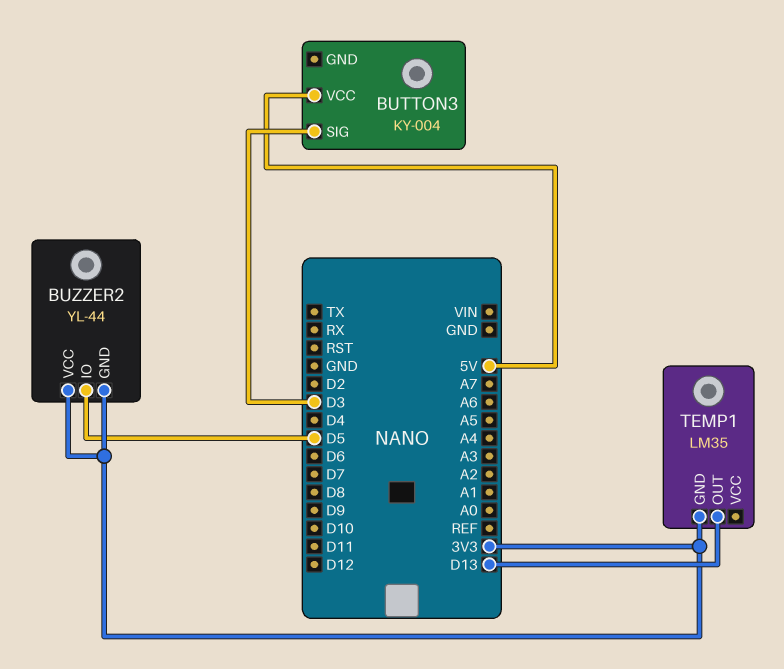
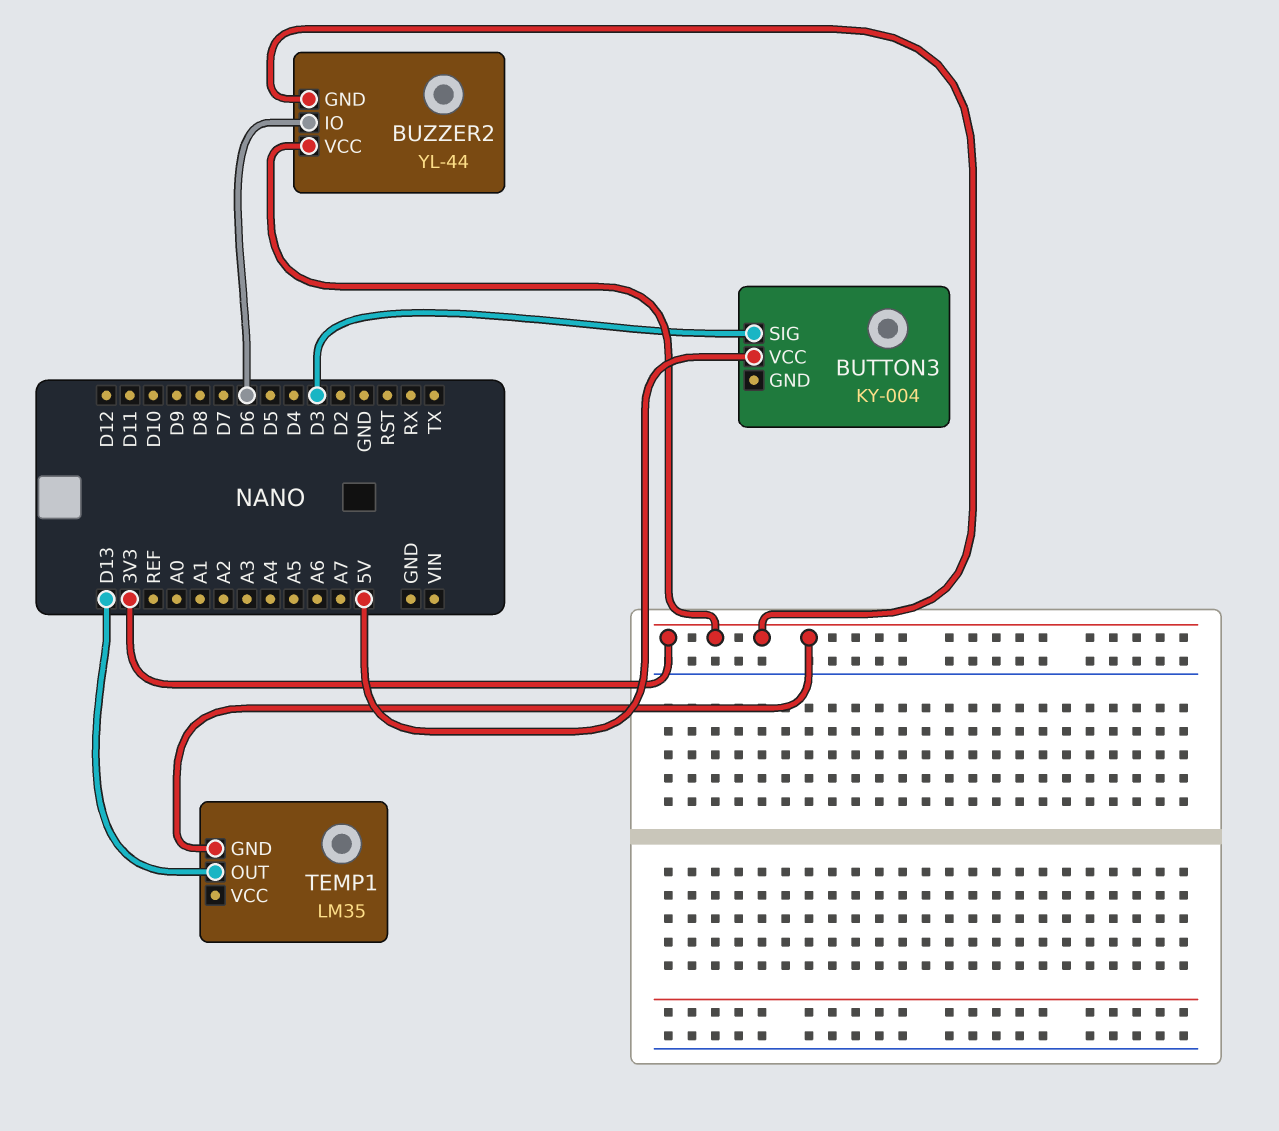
BUZZER2 pin IO: D5 -> D6

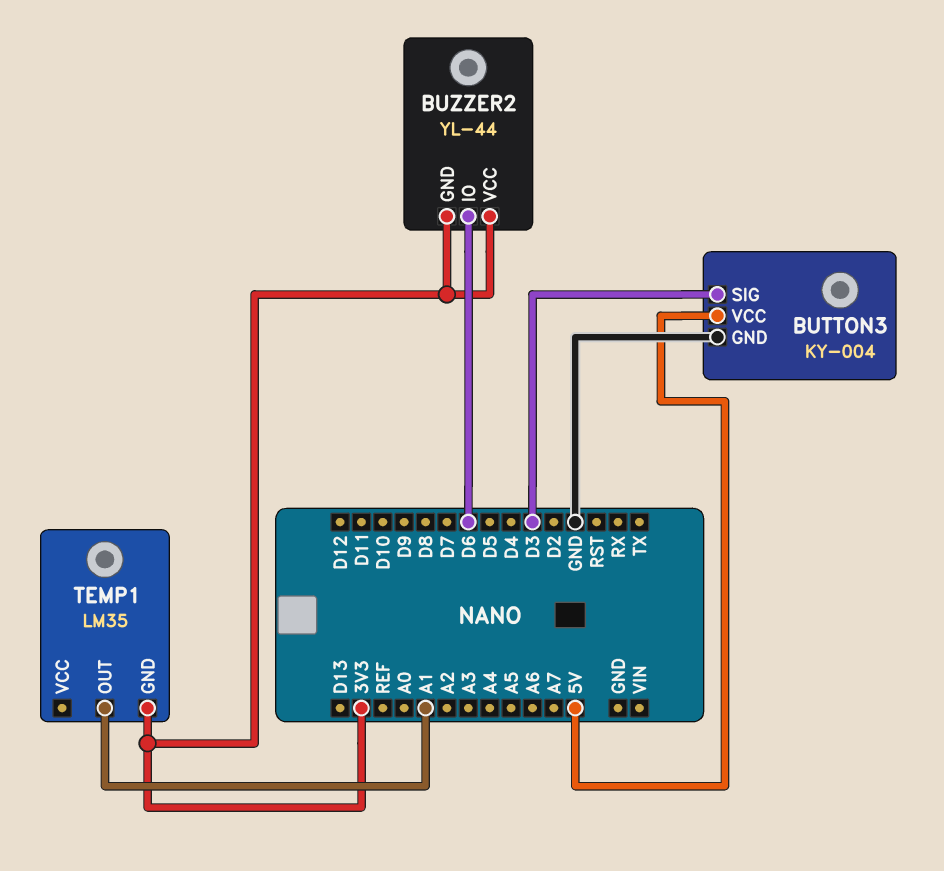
BUTTON3 pin GND: none -> GND
TEMP1 pin OUT: D13 -> A1

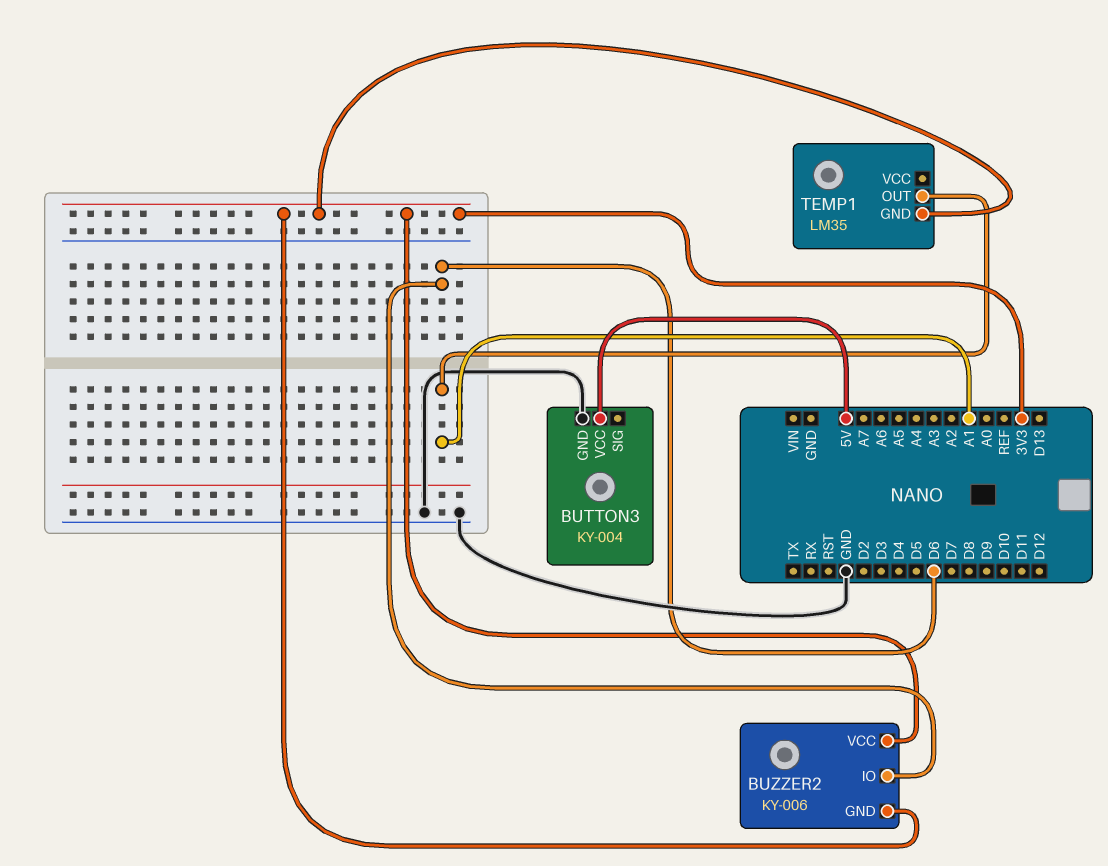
BUTTON3 pin SIG: D3 -> none
BUZZER2: YL-44 -> KY-006

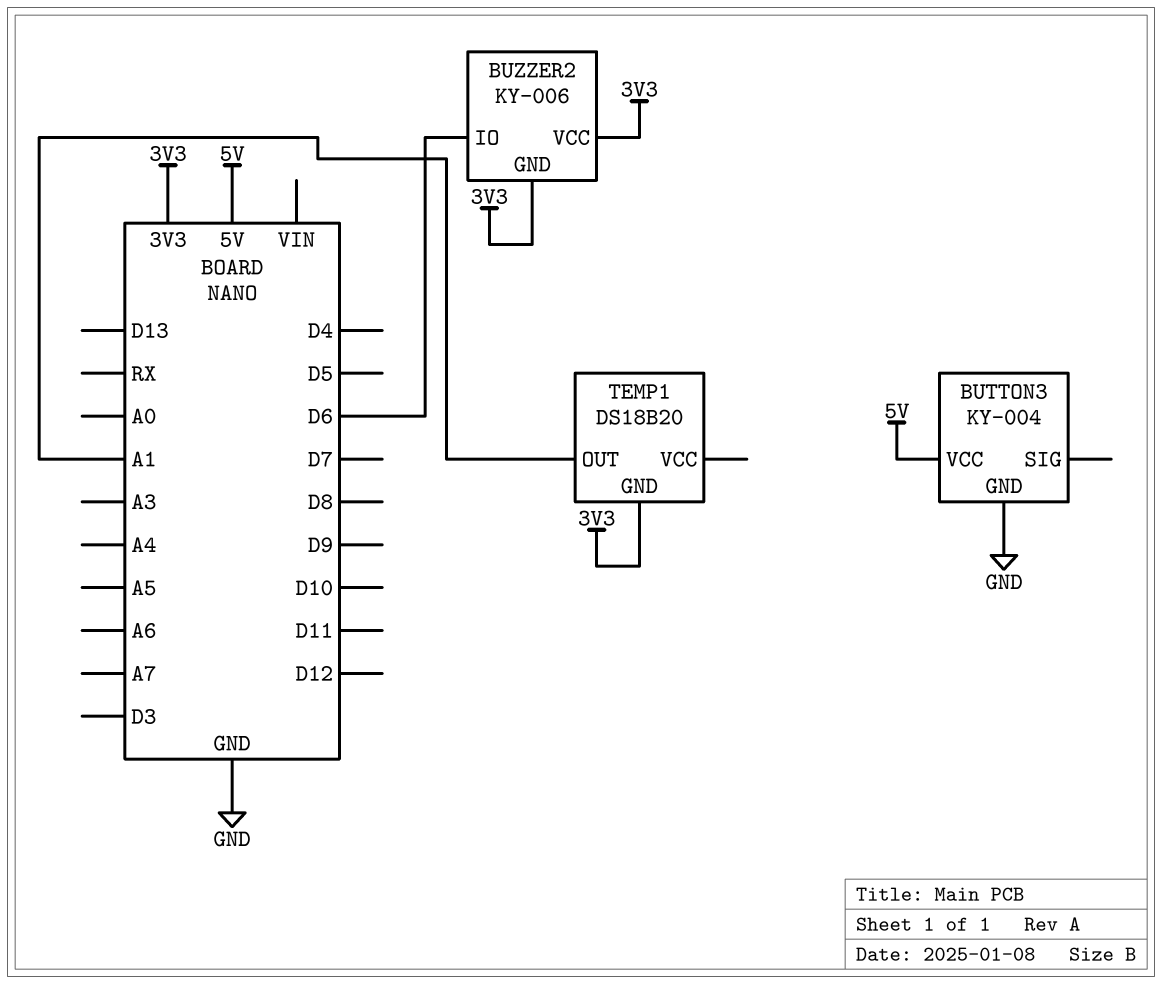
TEMP1: LM35 -> DS18B20

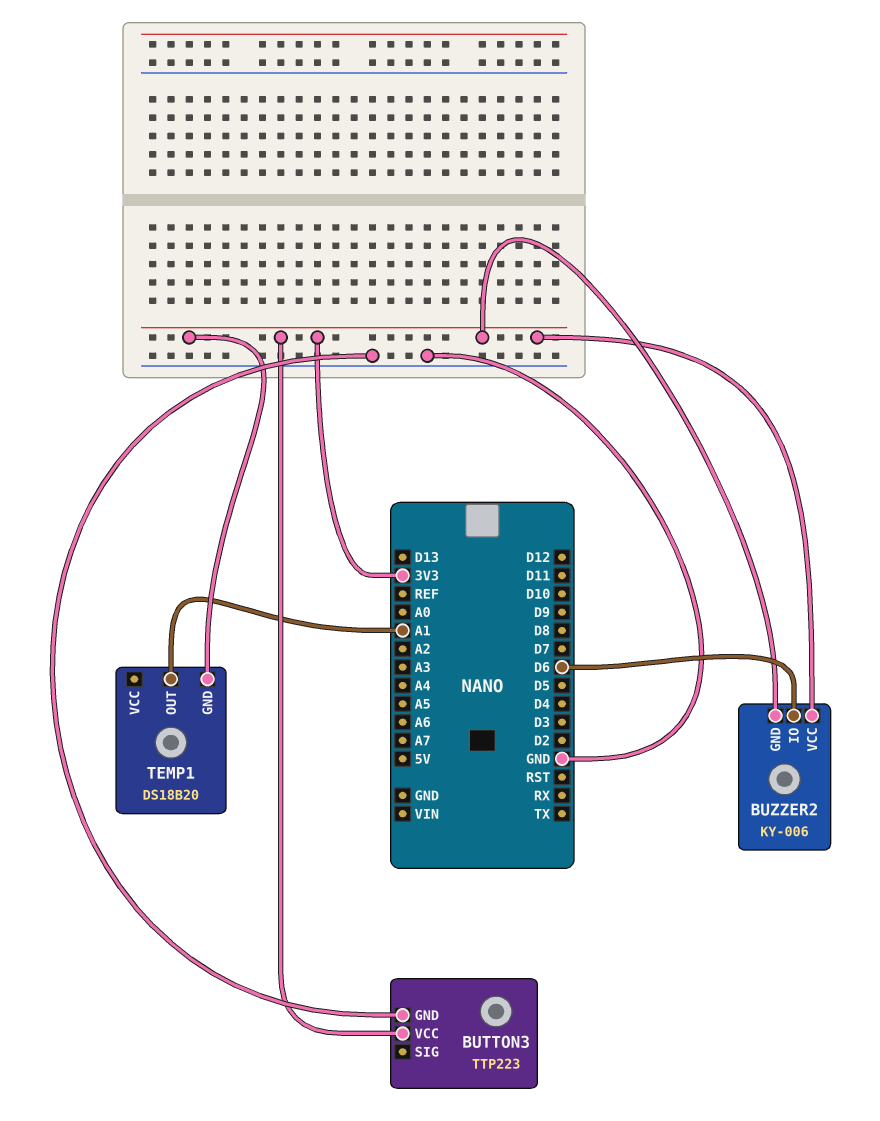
BUTTON3: KY-004 -> TTP223
BUTTON3 pin VCC: 5V -> 3V3

